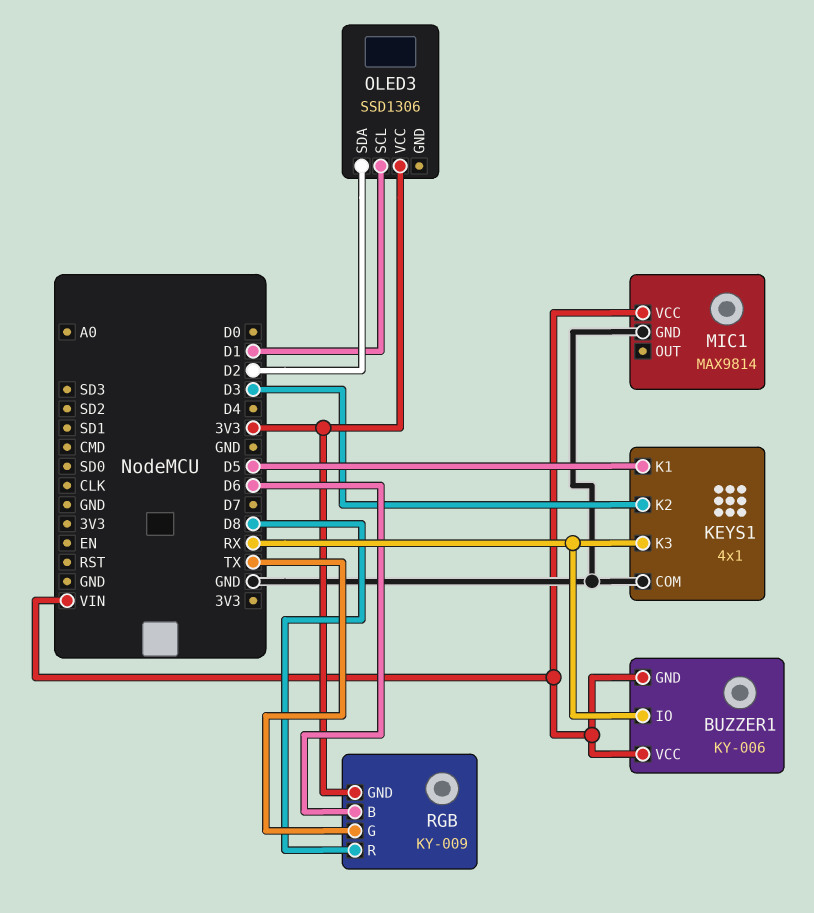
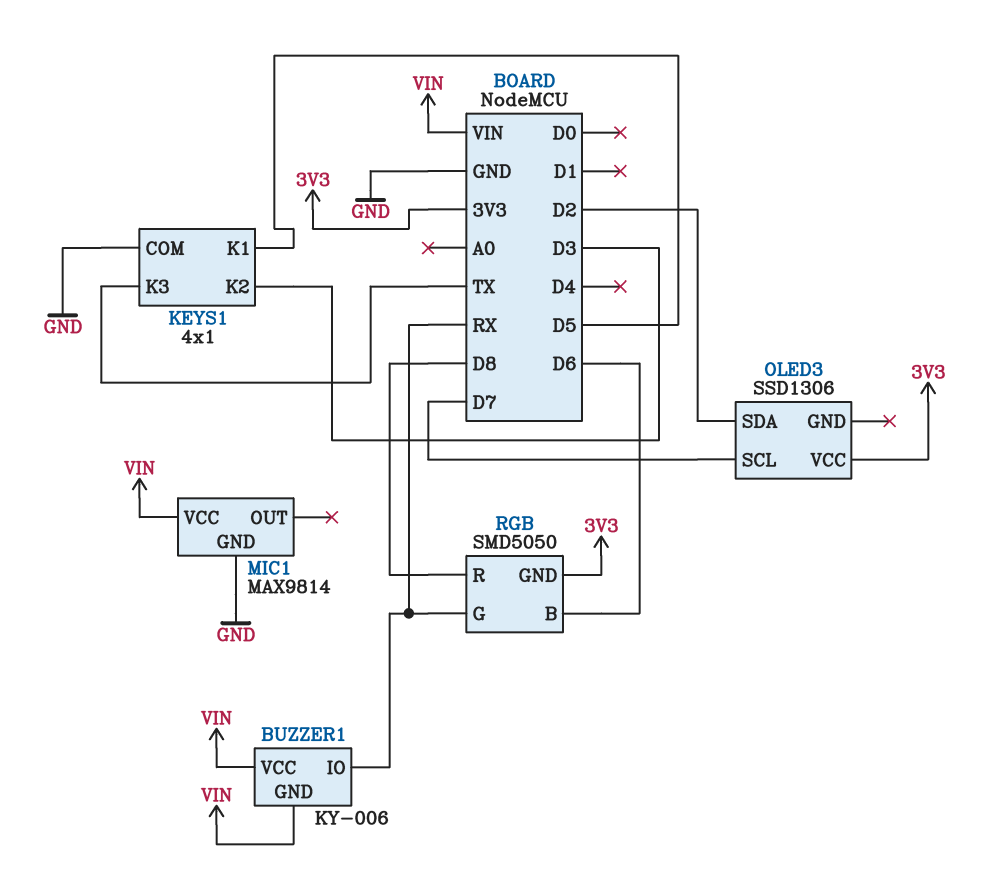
KEYS1 pin K3: RX -> TX
OLED3 pin SCL: D1 -> D7
RGB: KY-009 -> SMD5050
RGB pin G: TX -> RX

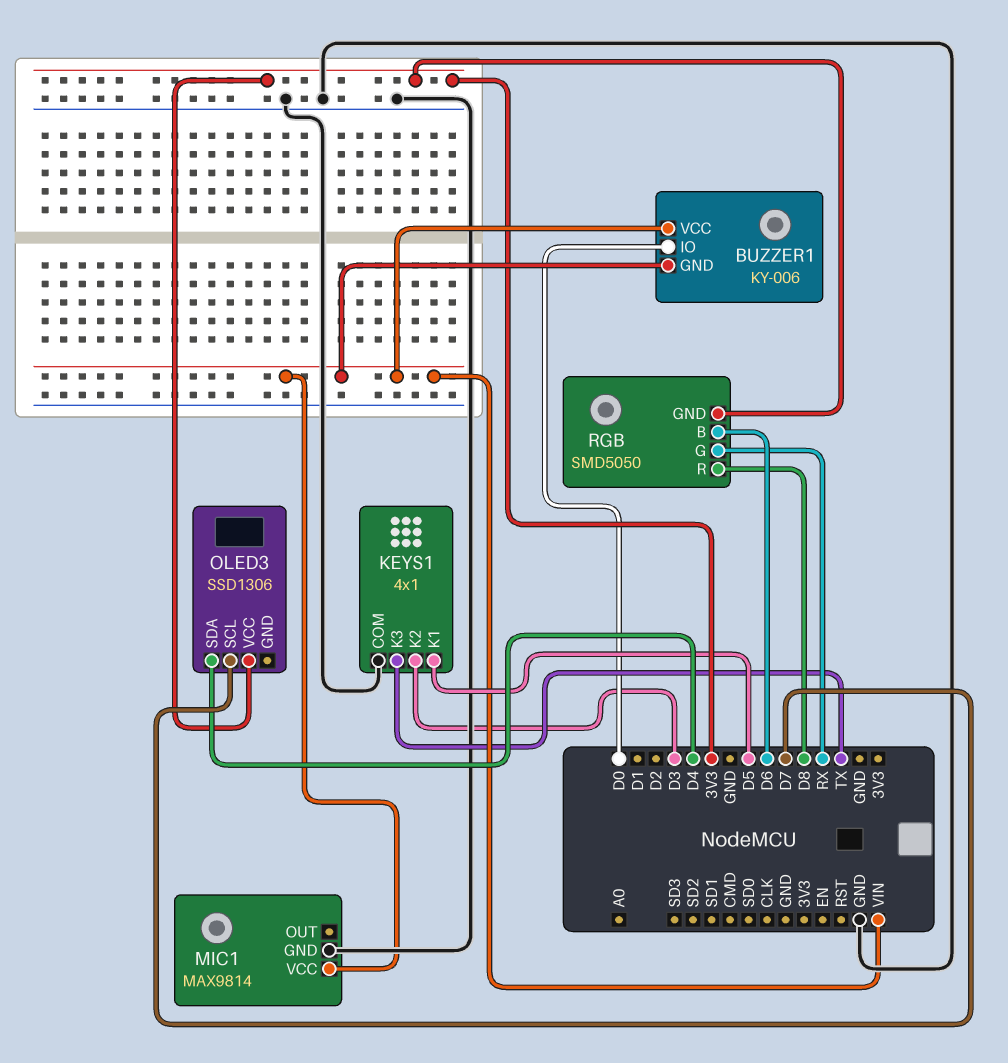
BUZZER1 pin IO: RX -> D0
OLED3 pin SDA: D2 -> D4

